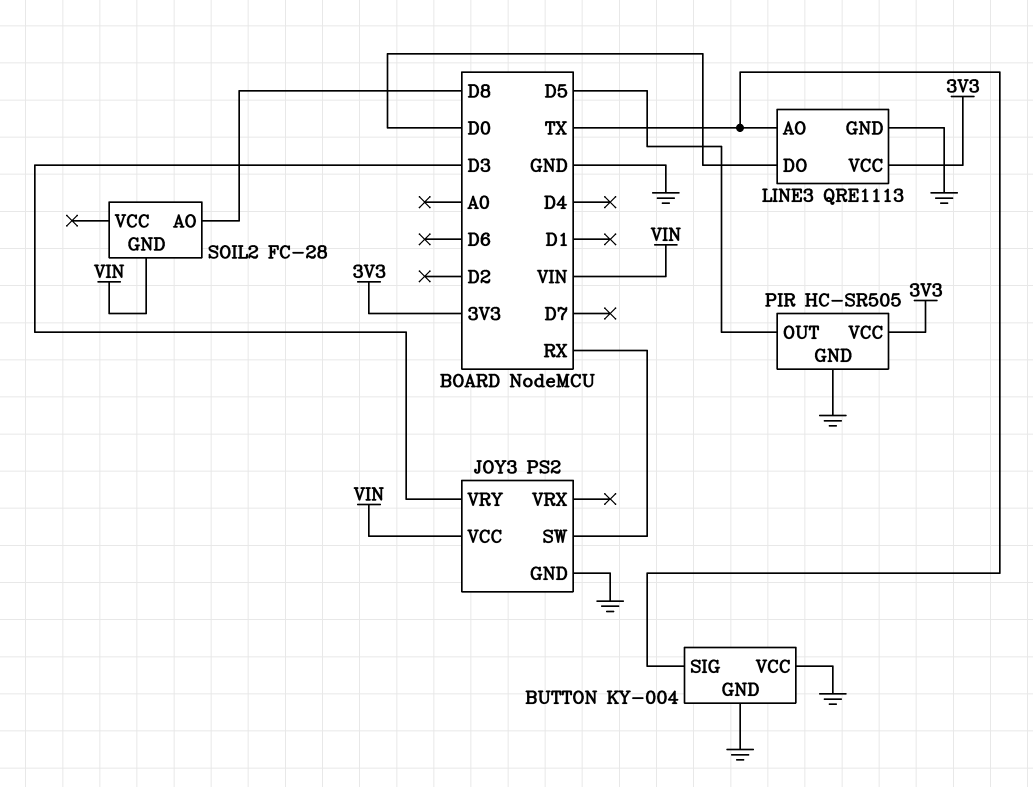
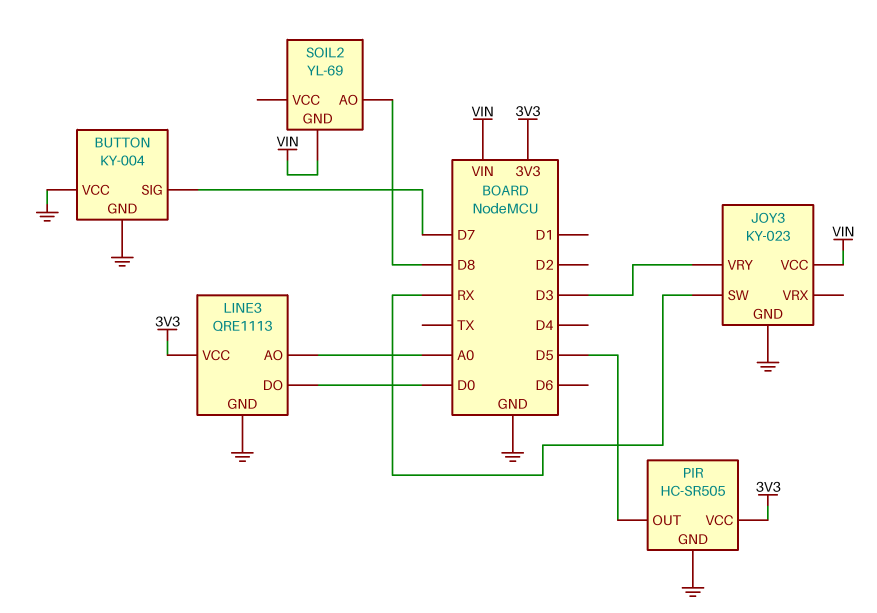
BUTTON pin SIG: TX -> D7
JOY3: PS2 -> KY-023
LINE3 pin AO: TX -> A0
SOIL2: FC-28 -> YL-69

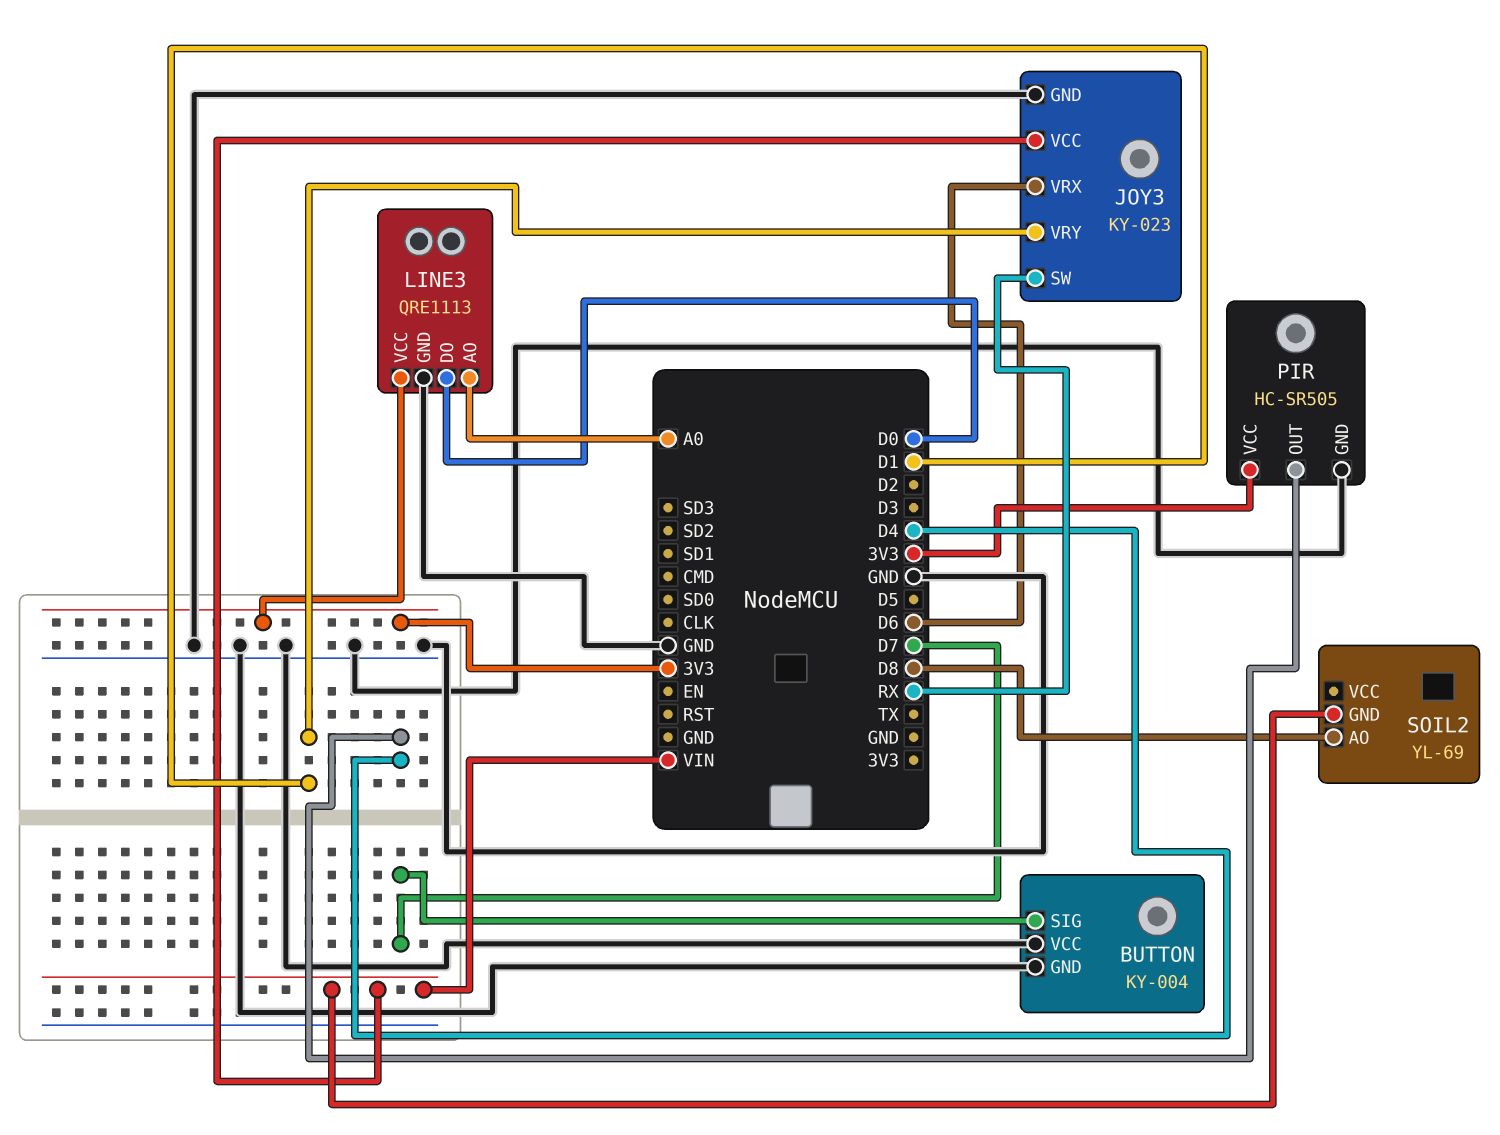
JOY3 pin VRX: none -> D6
JOY3 pin VRY: D3 -> D1
PIR pin OUT: D5 -> D4

